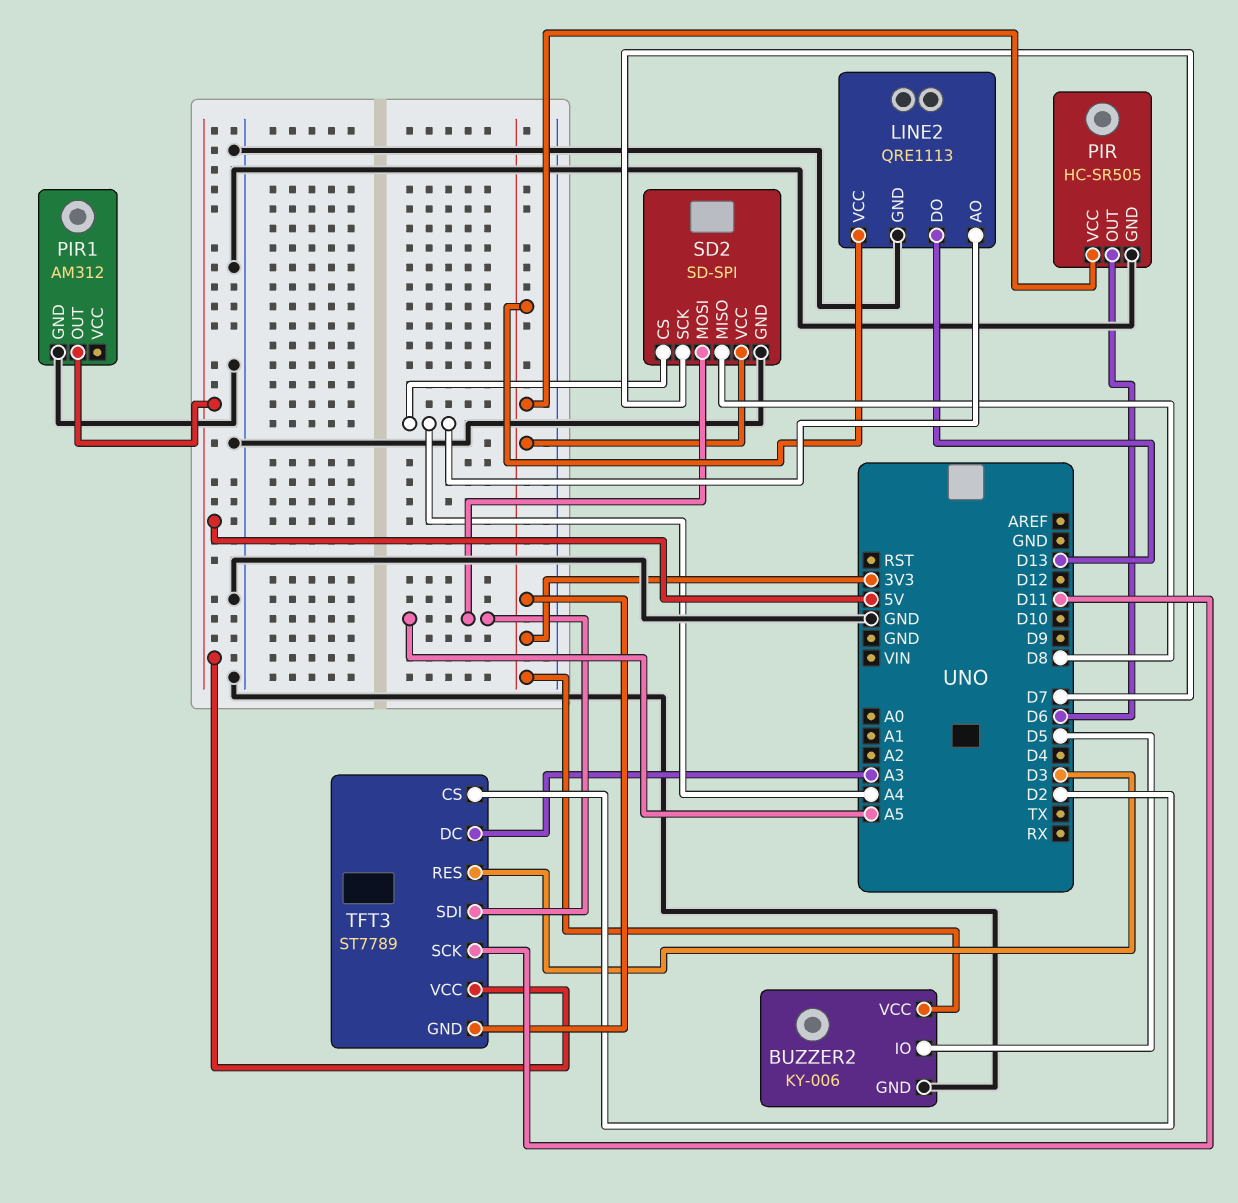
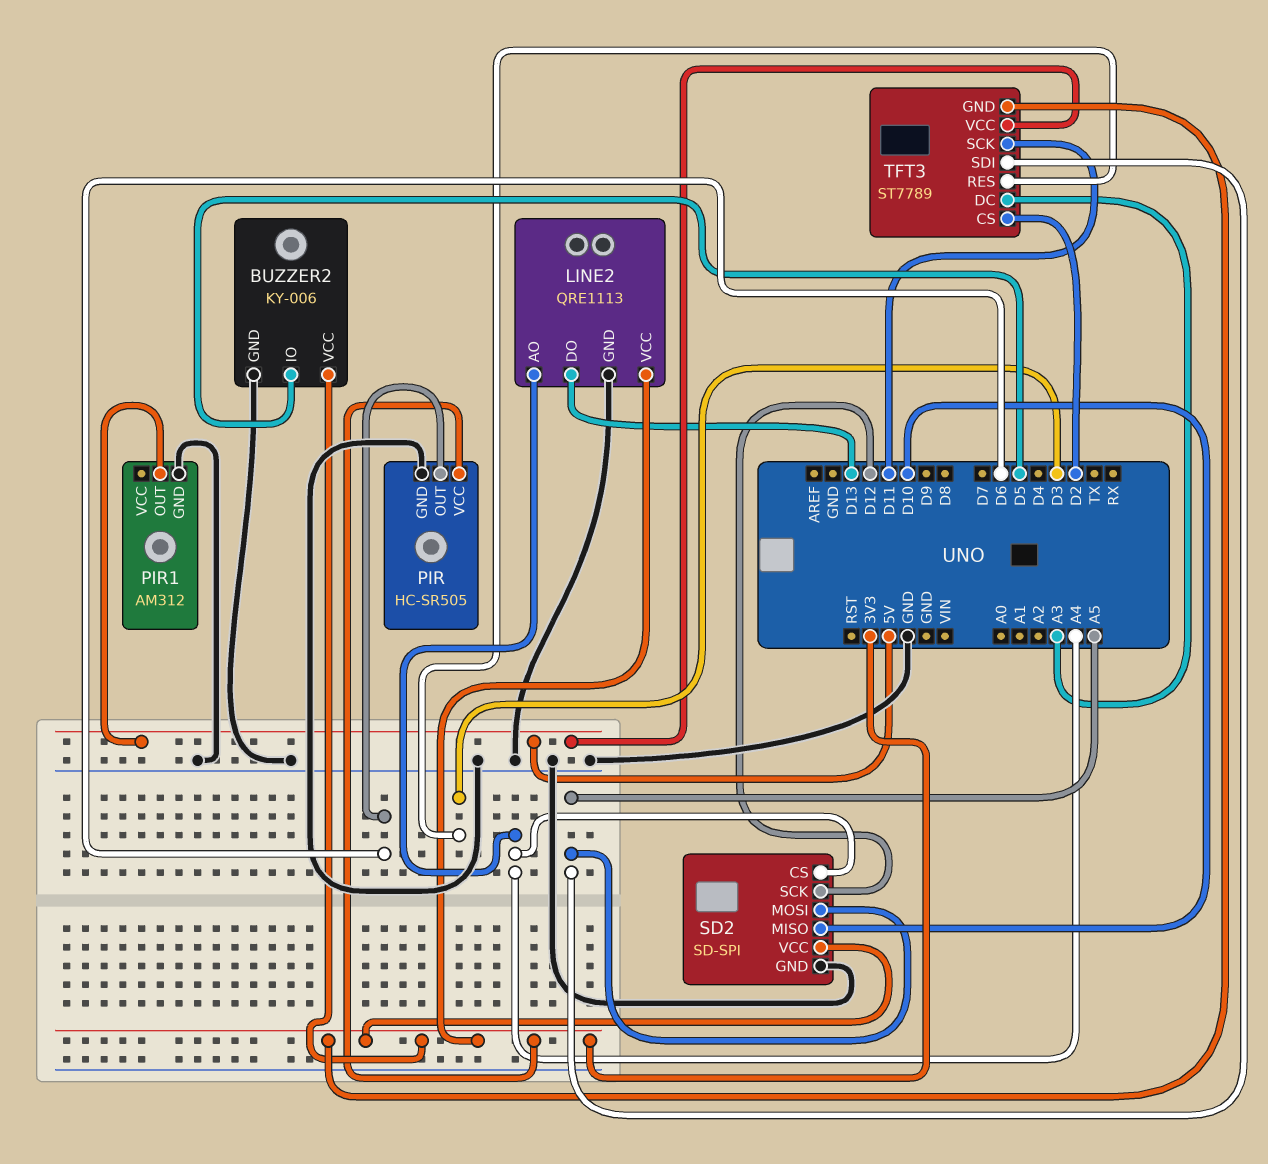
SD2 pin MISO: D8 -> D10
SD2 pin SCK: D7 -> D12

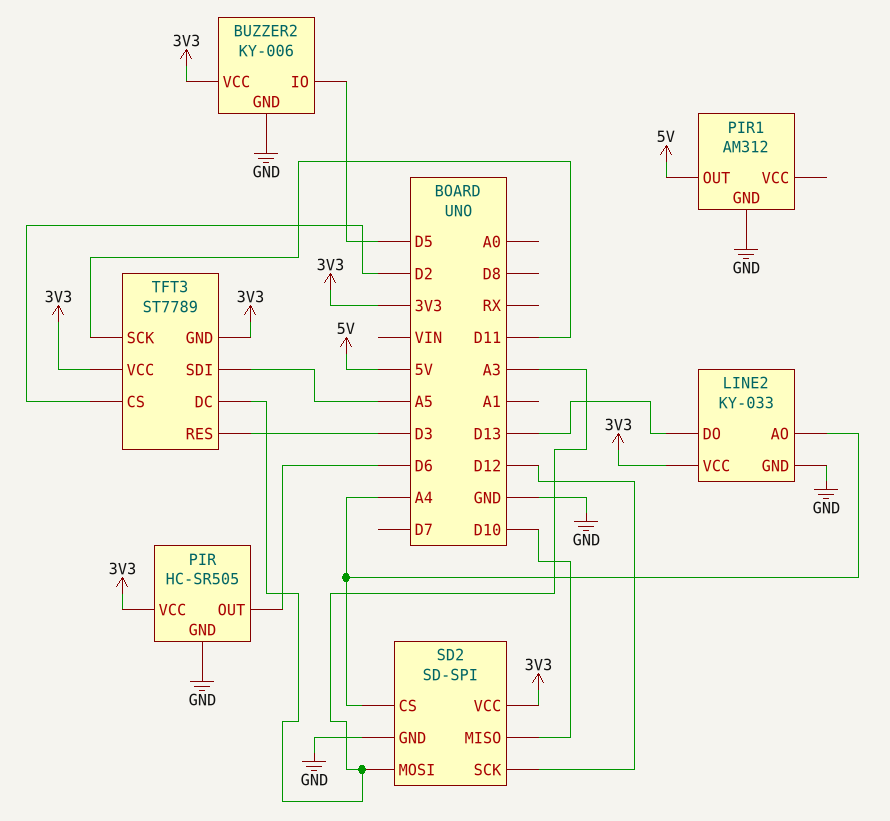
LINE2: QRE1113 -> KY-033
SD2 pin MOSI: A5 -> A3
TFT3 pin VCC: 5V -> 3V3

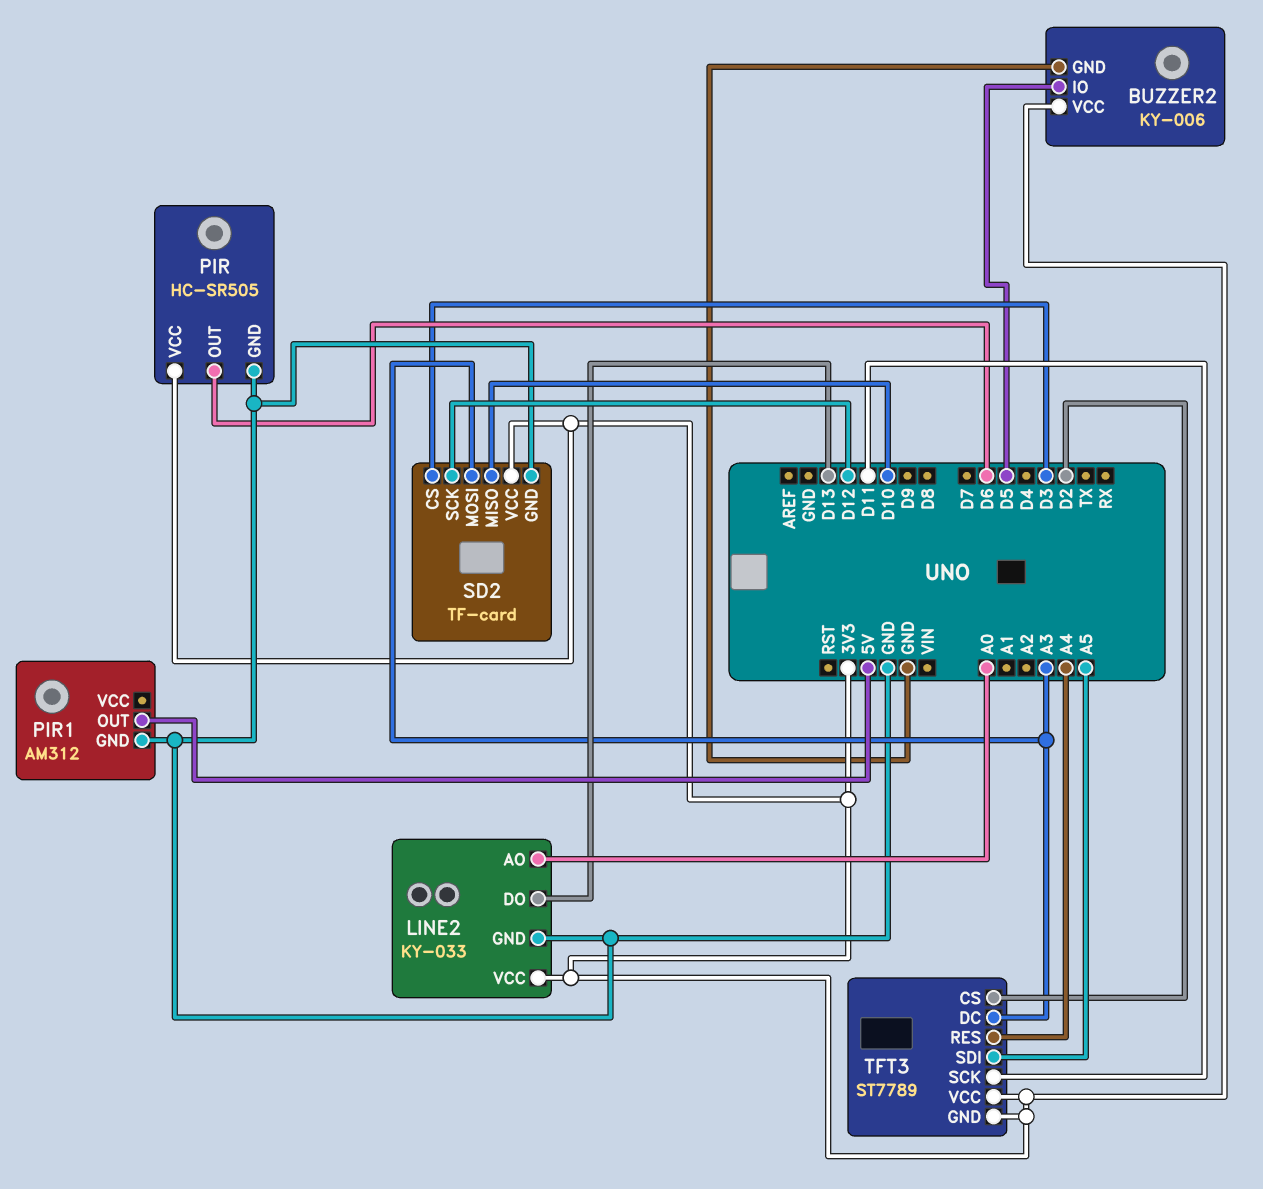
LINE2 pin AO: A4 -> A0
SD2: SD-SPI -> TF-card
SD2 pin CS: A4 -> D3
TFT3 pin RES: D3 -> A4

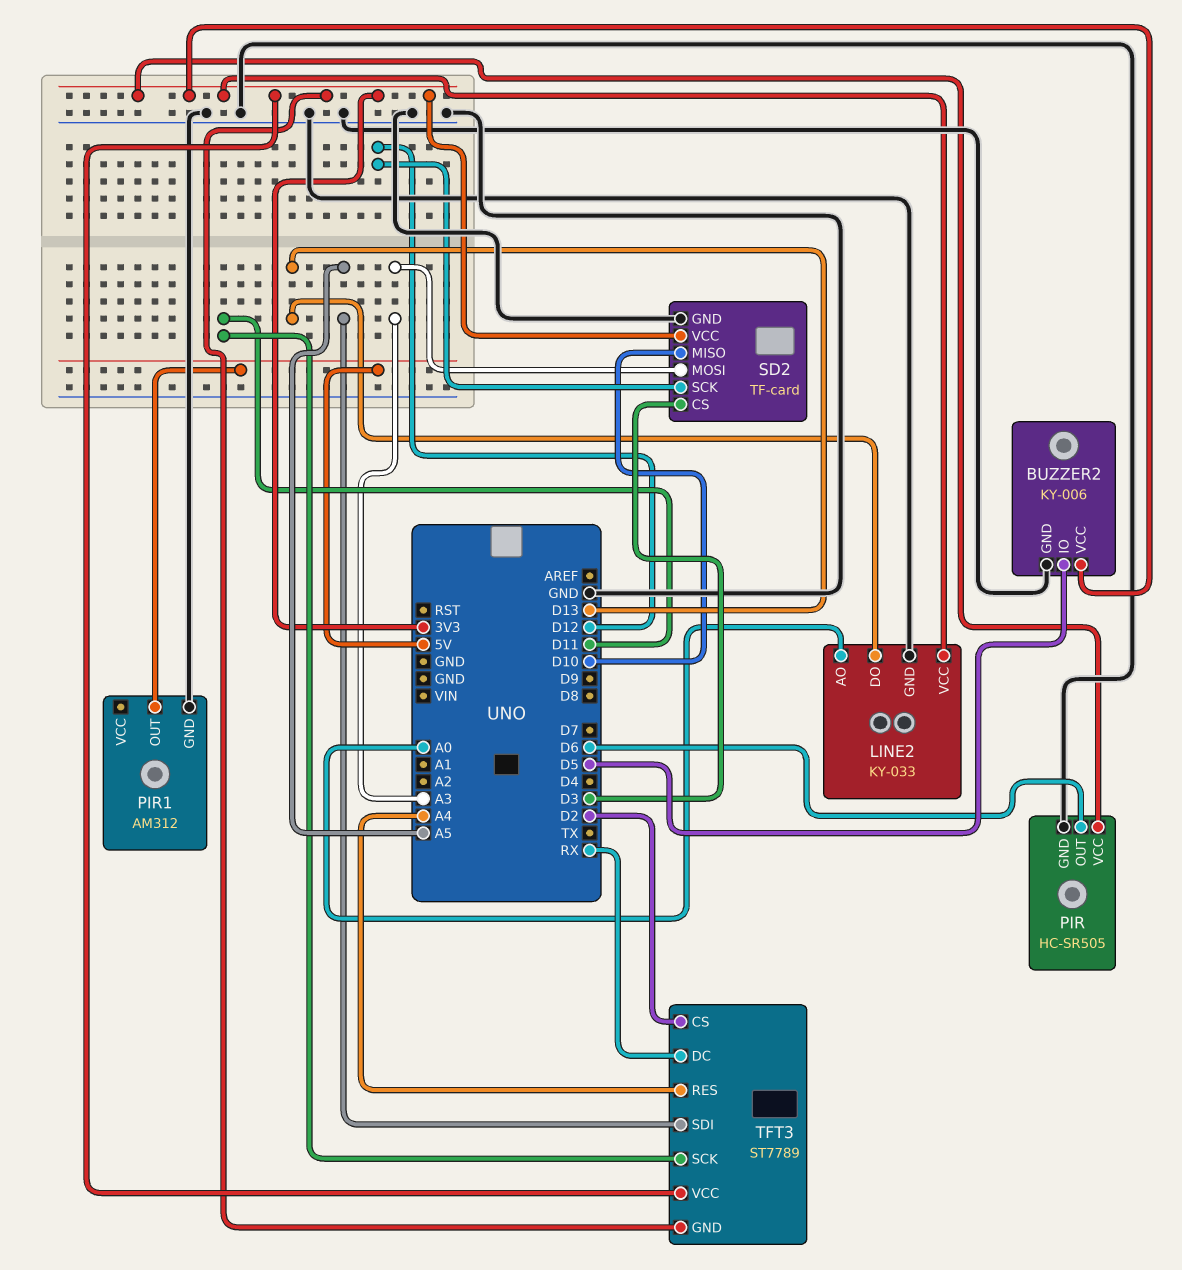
TFT3 pin DC: A3 -> RX

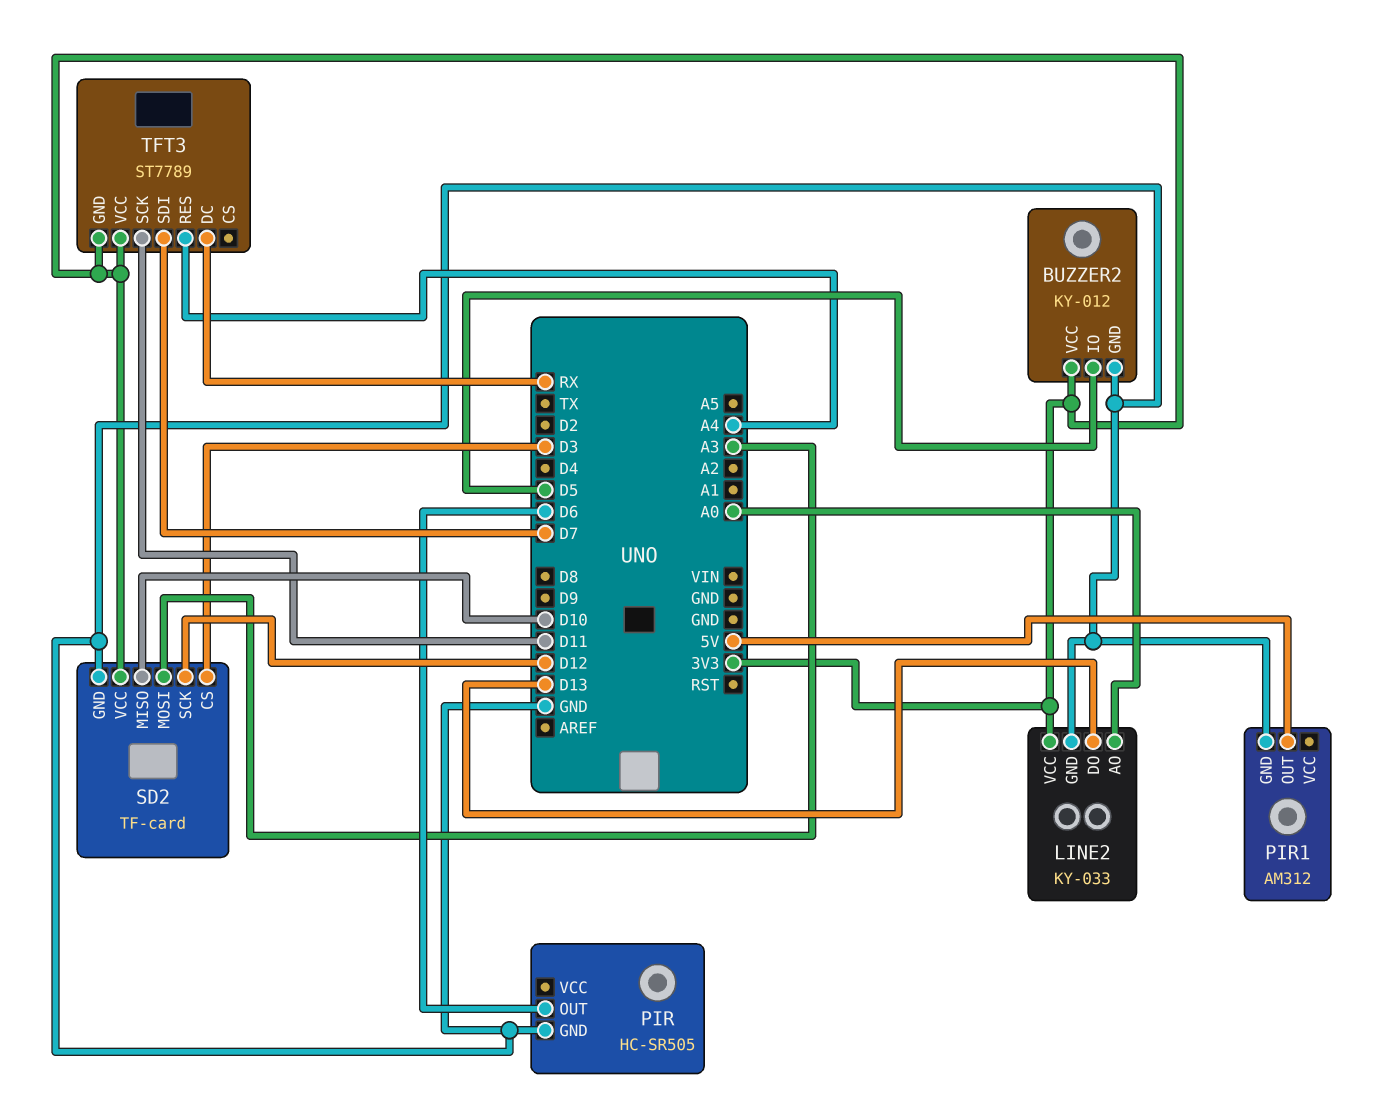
BUZZER2: KY-006 -> KY-012
PIR pin VCC: 3V3 -> none
TFT3 pin CS: D2 -> none
TFT3 pin SDI: A5 -> D7

